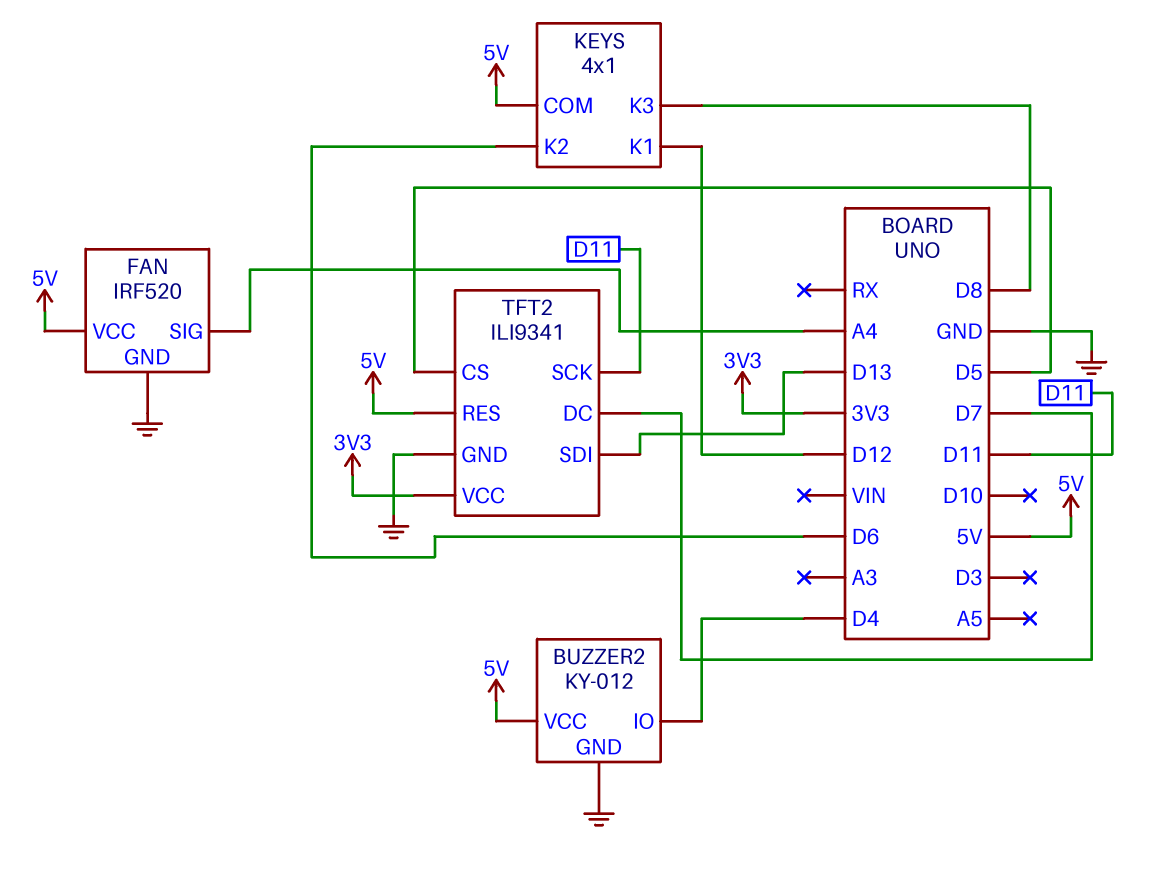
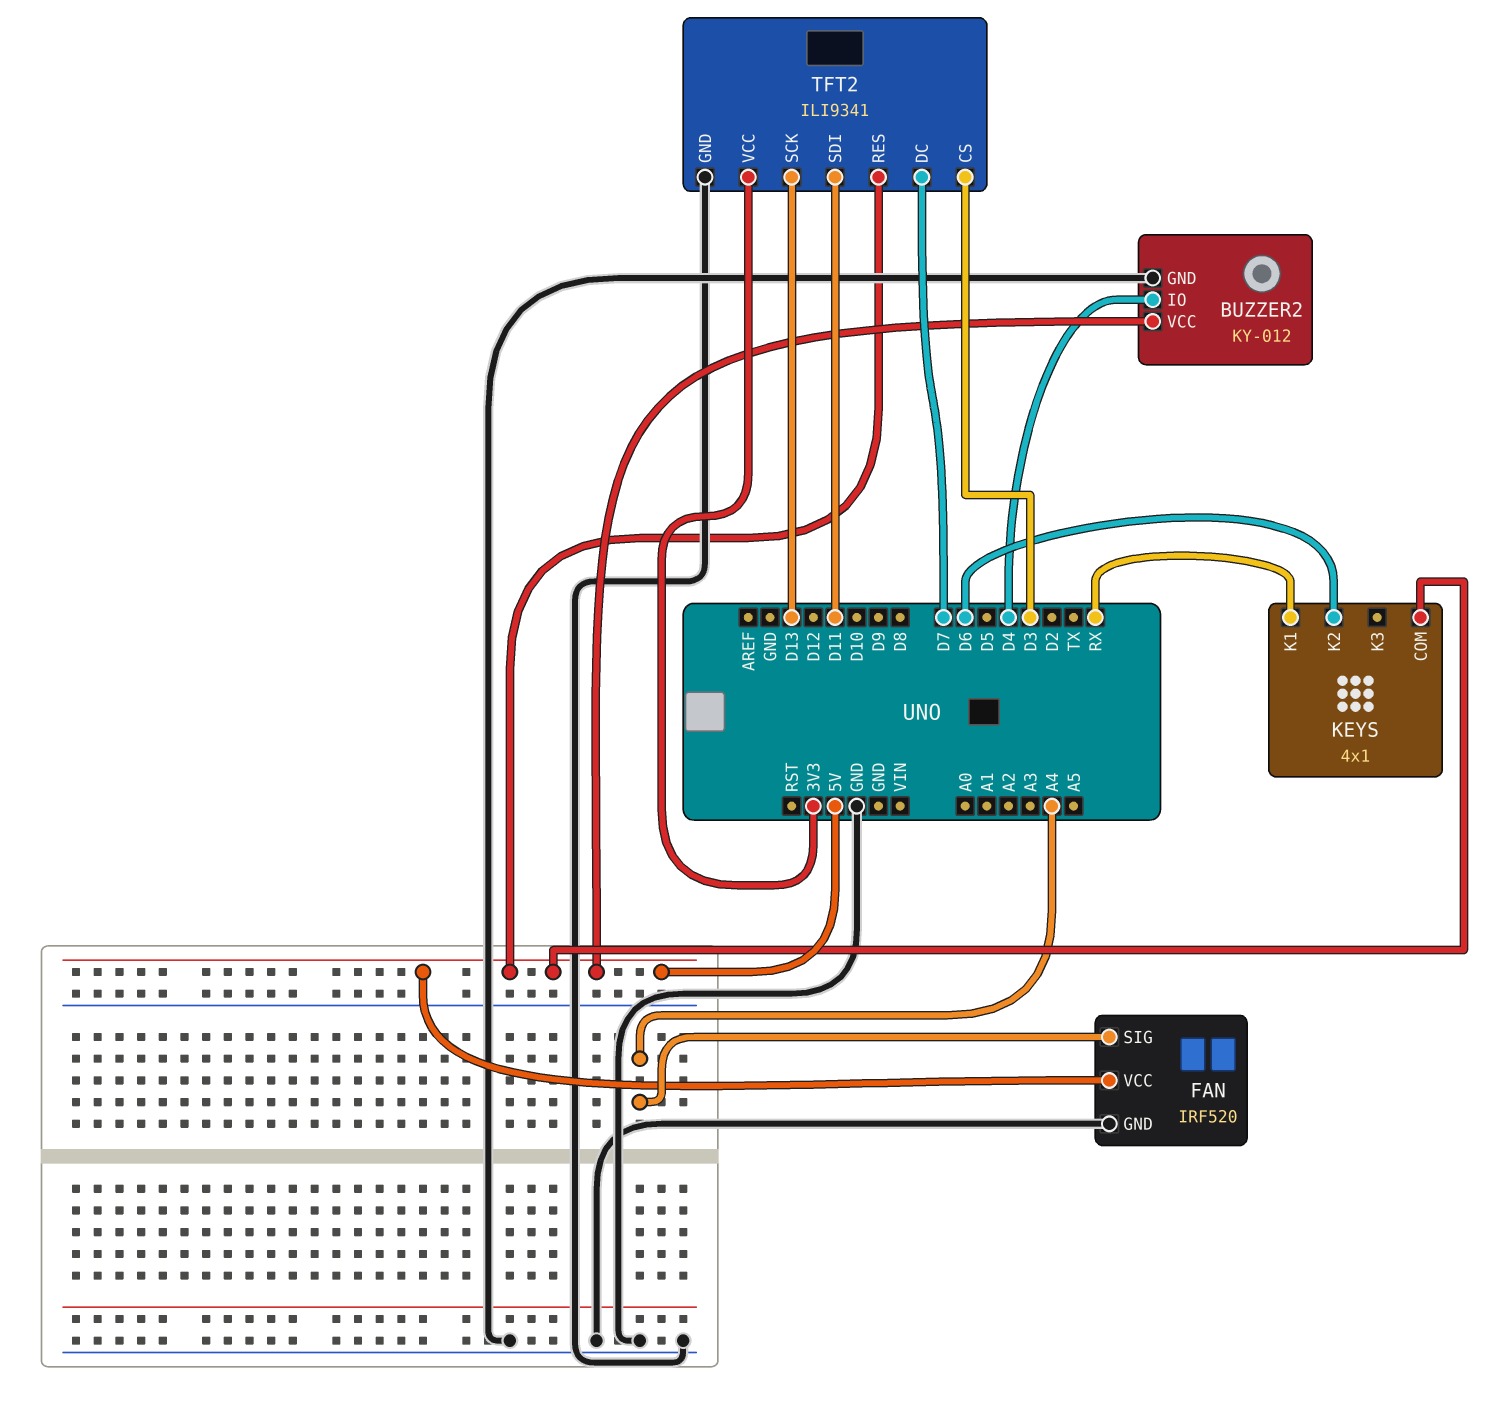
KEYS pin K1: D12 -> RX
KEYS pin K3: D8 -> none
TFT2 pin CS: D5 -> D3
TFT2 pin SCK: D11 -> D13
TFT2 pin SDI: D13 -> D11

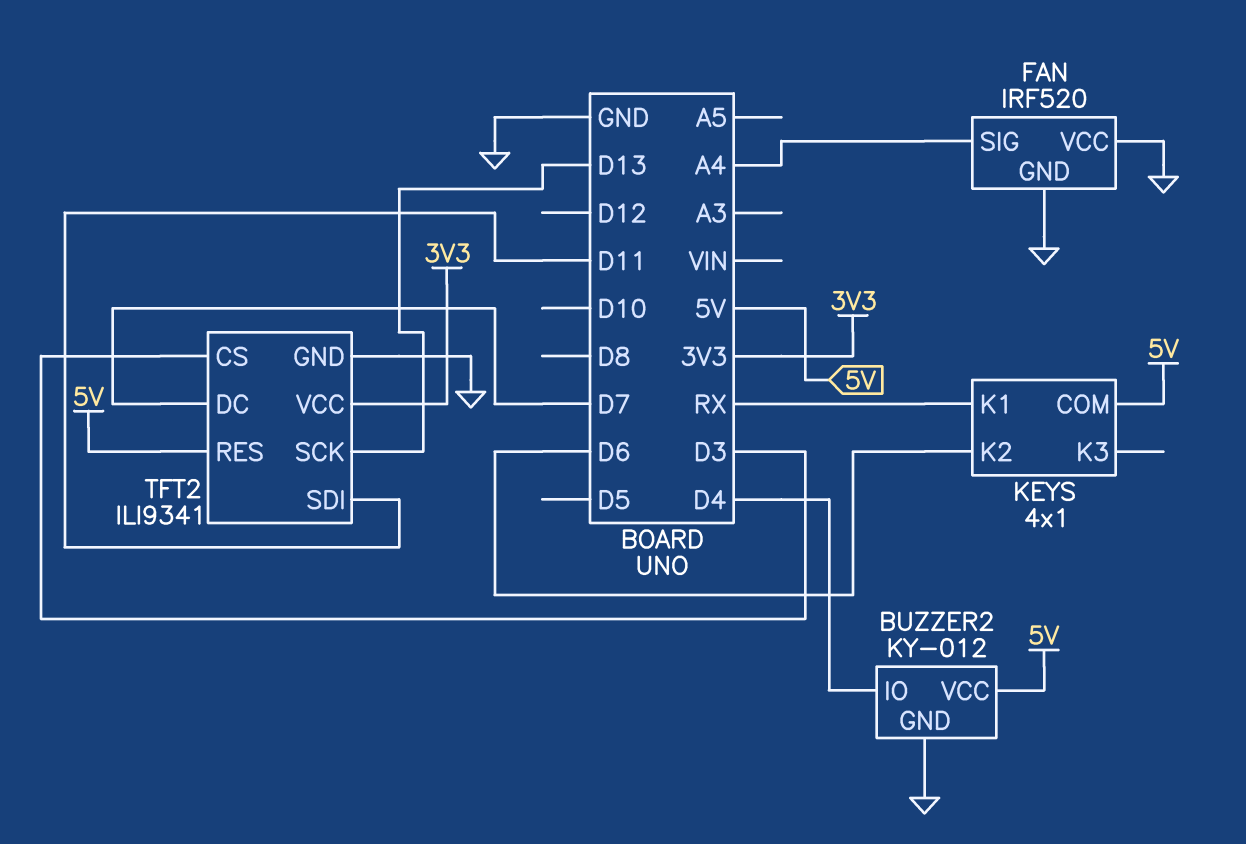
FAN pin VCC: 5V -> GND

